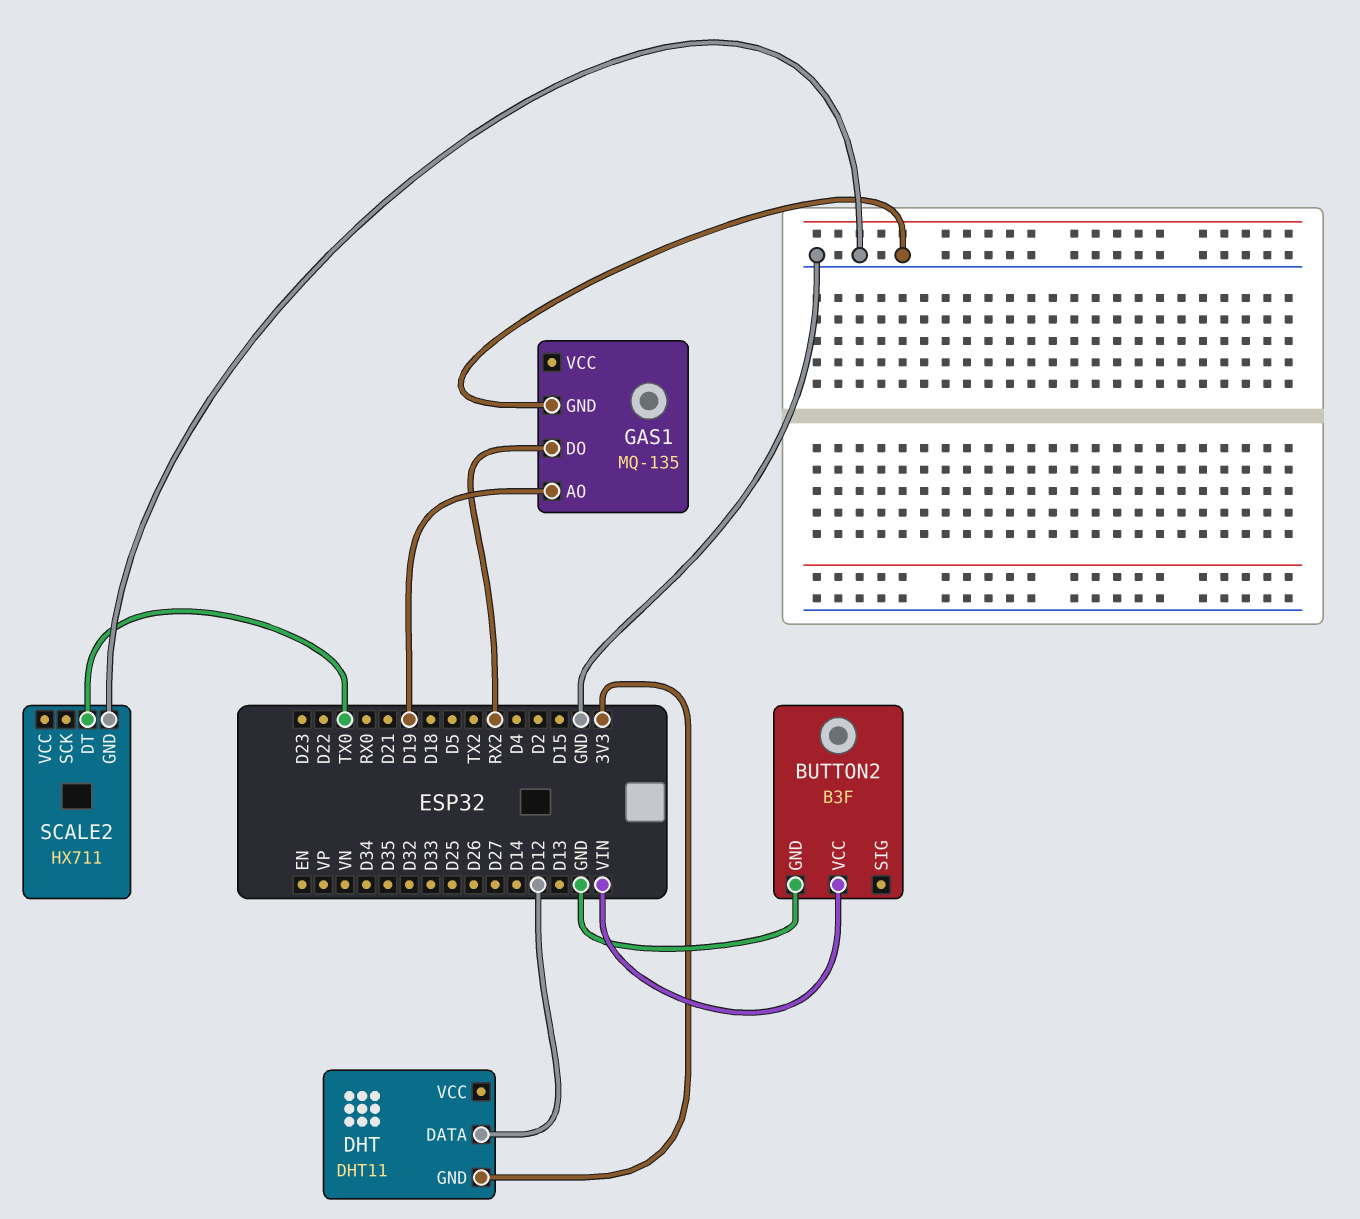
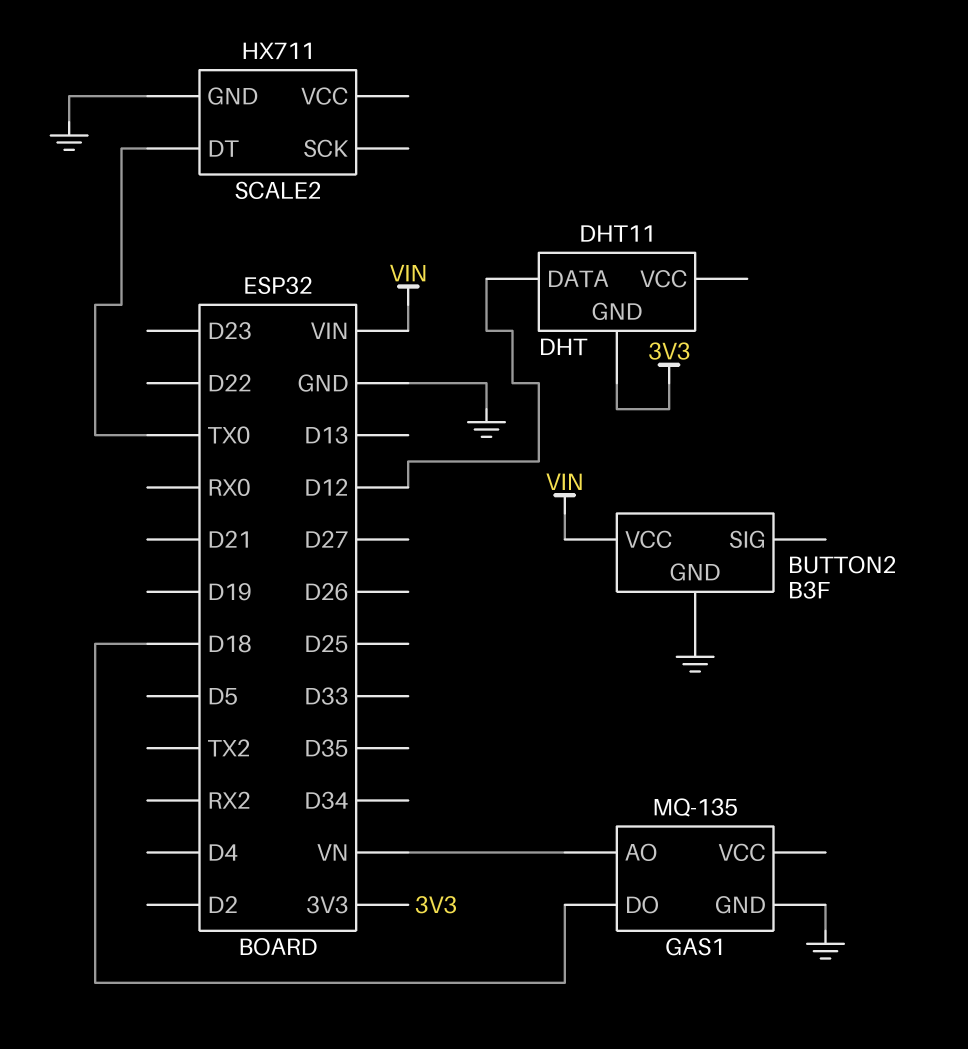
GAS1 pin AO: D19 -> VN
GAS1 pin DO: RX2 -> D18

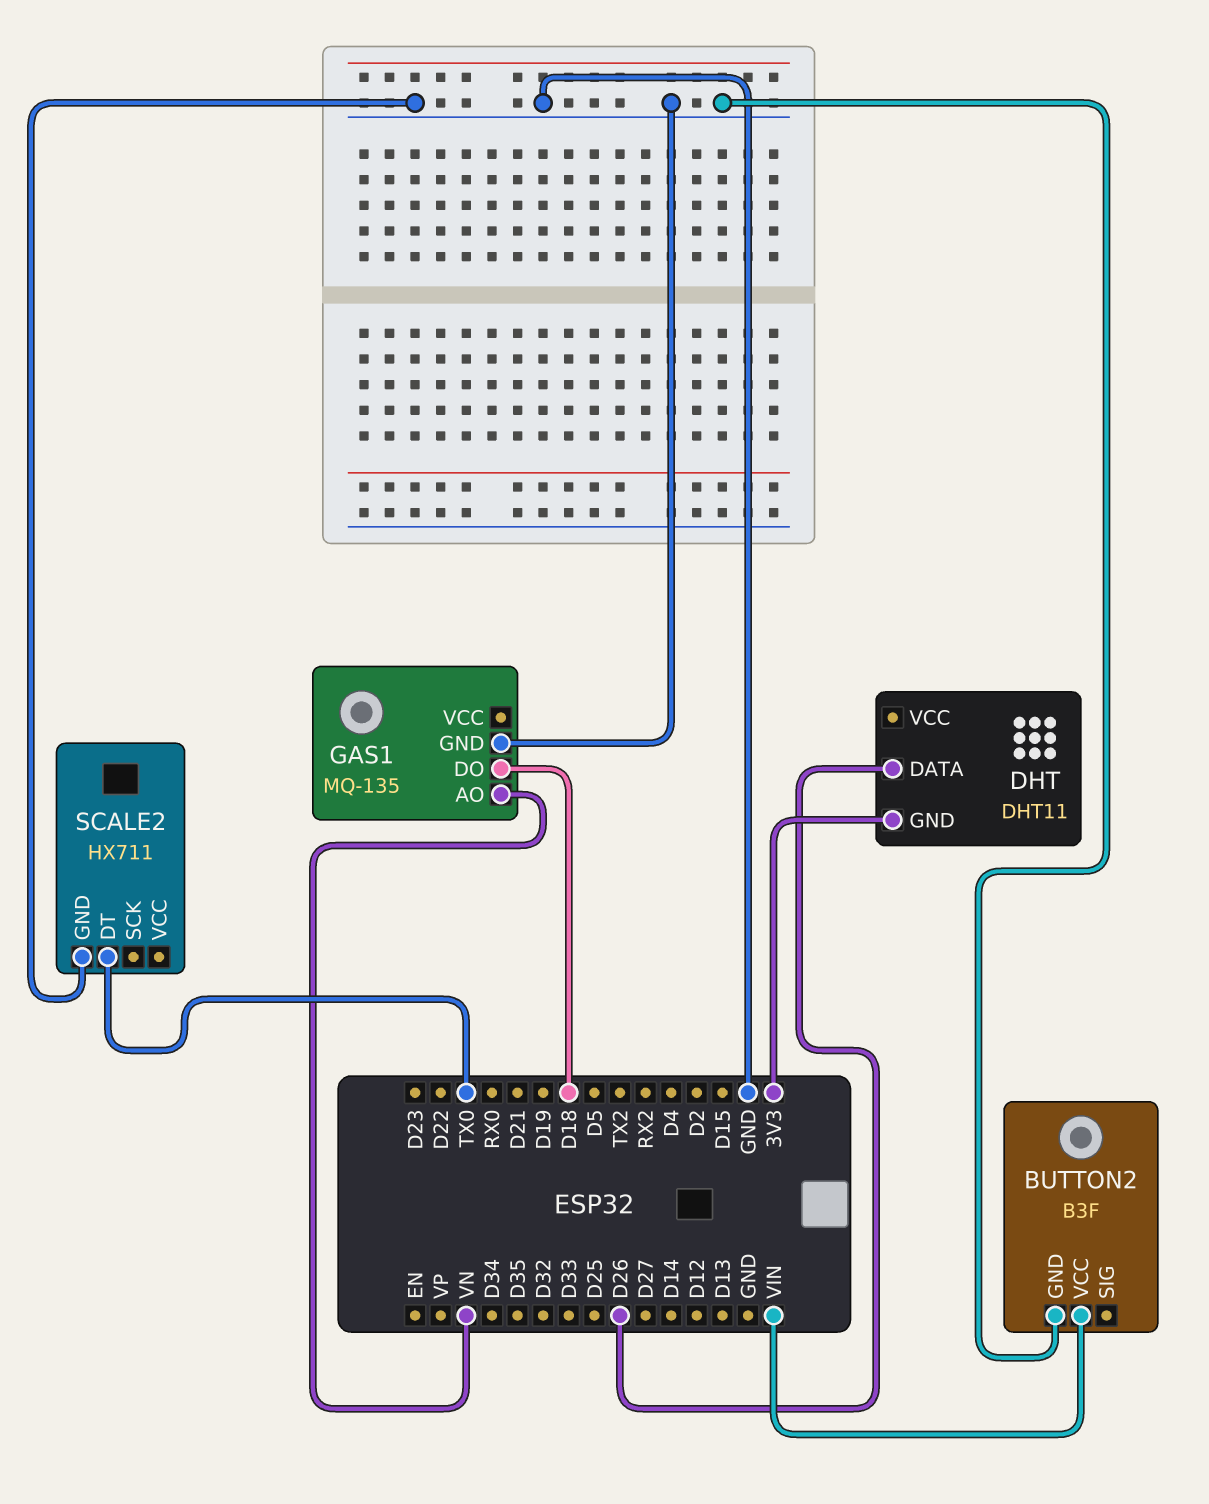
DHT pin DATA: D12 -> D26

